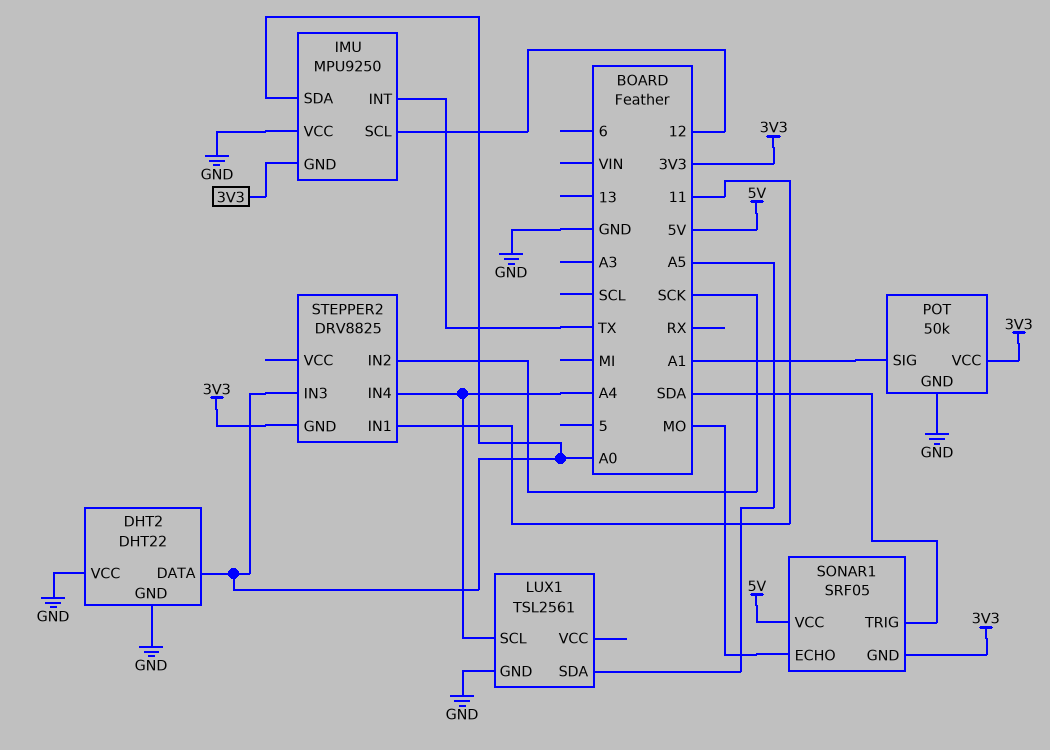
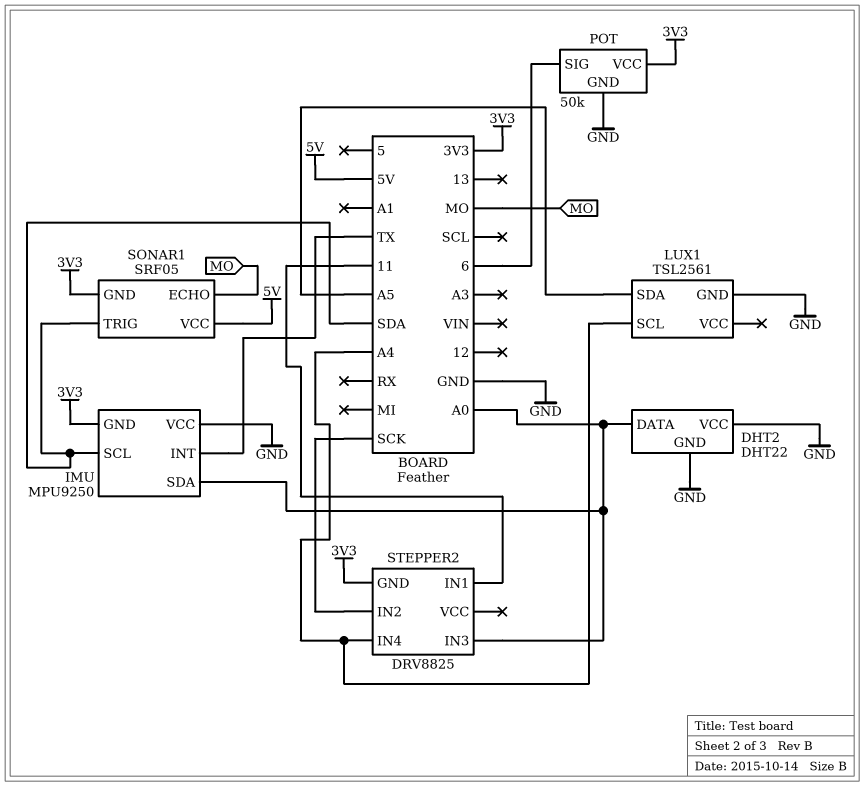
IMU pin SCL: 12 -> SDA
POT pin SIG: A1 -> 6

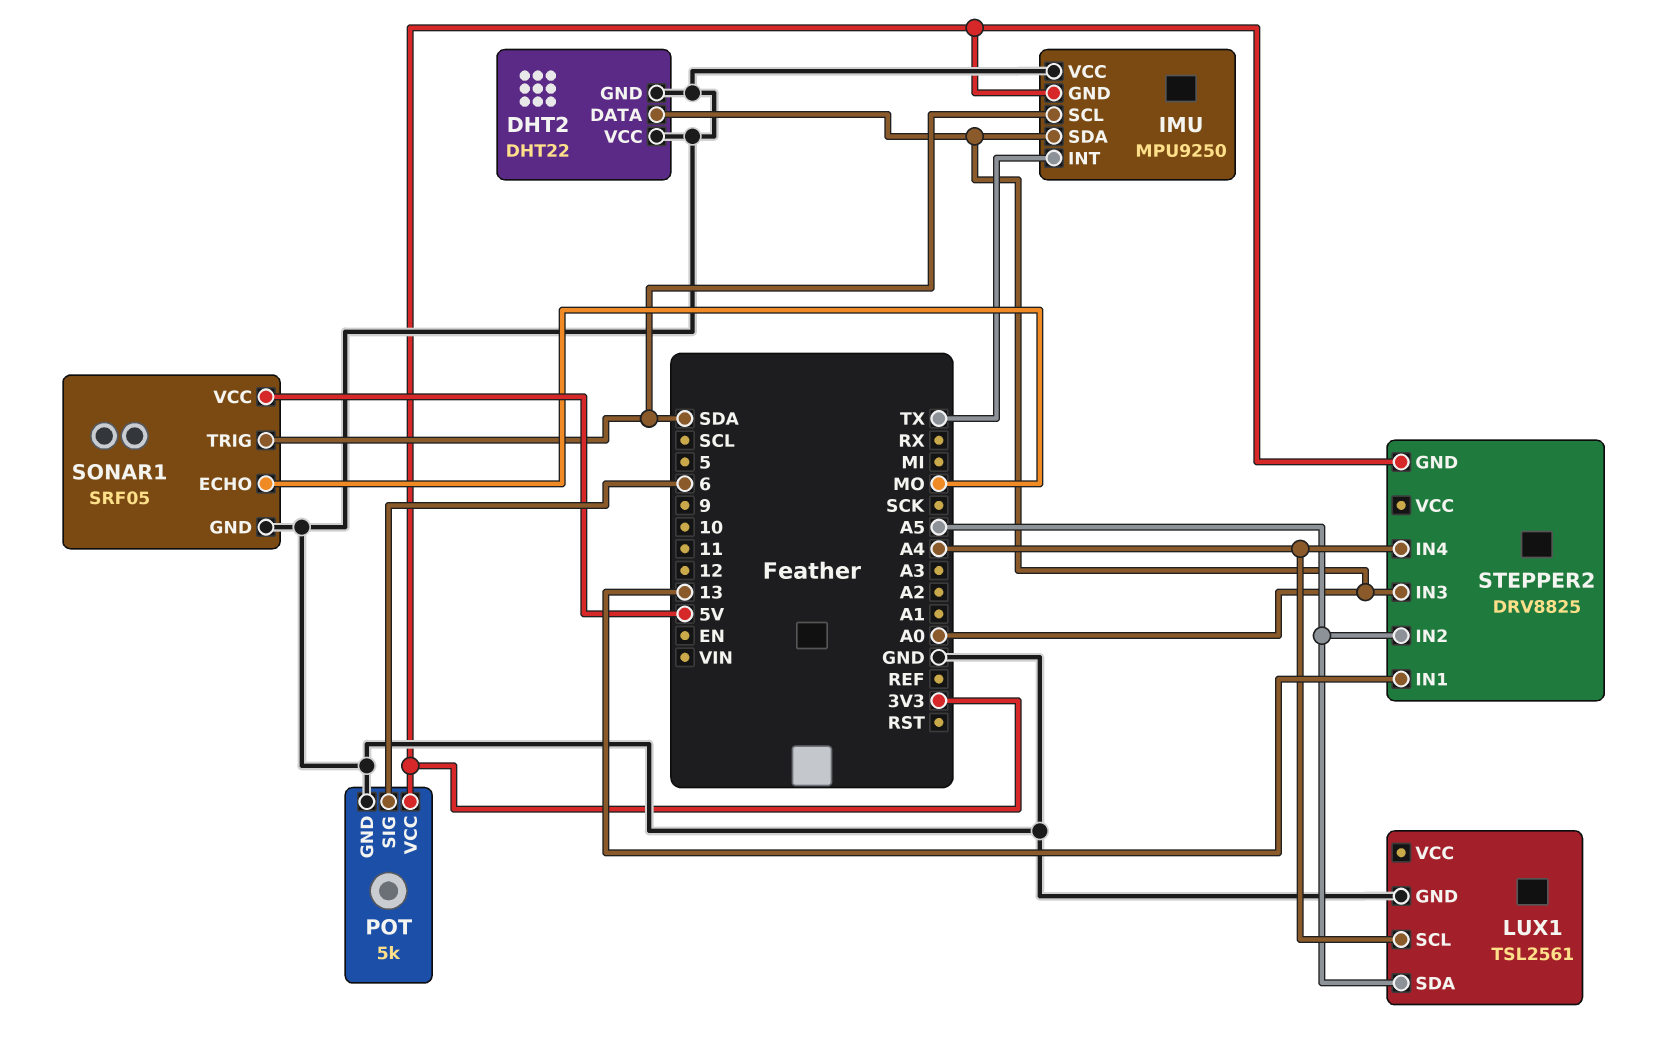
POT: 50k -> 5k
SONAR1 pin GND: 3V3 -> GND
STEPPER2 pin IN1: 11 -> 13
STEPPER2 pin IN2: SCK -> A5

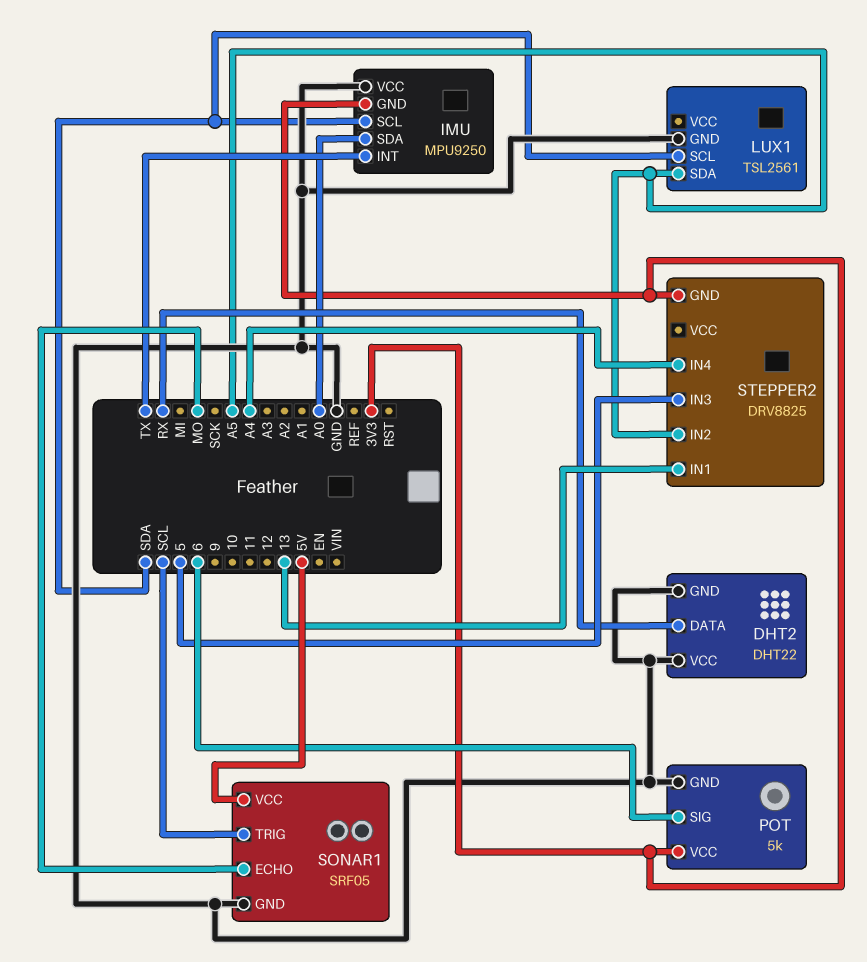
DHT2 pin DATA: A0 -> RX
LUX1 pin SCL: A4 -> SDA
SONAR1 pin TRIG: SDA -> SCL
STEPPER2 pin IN3: A0 -> 5

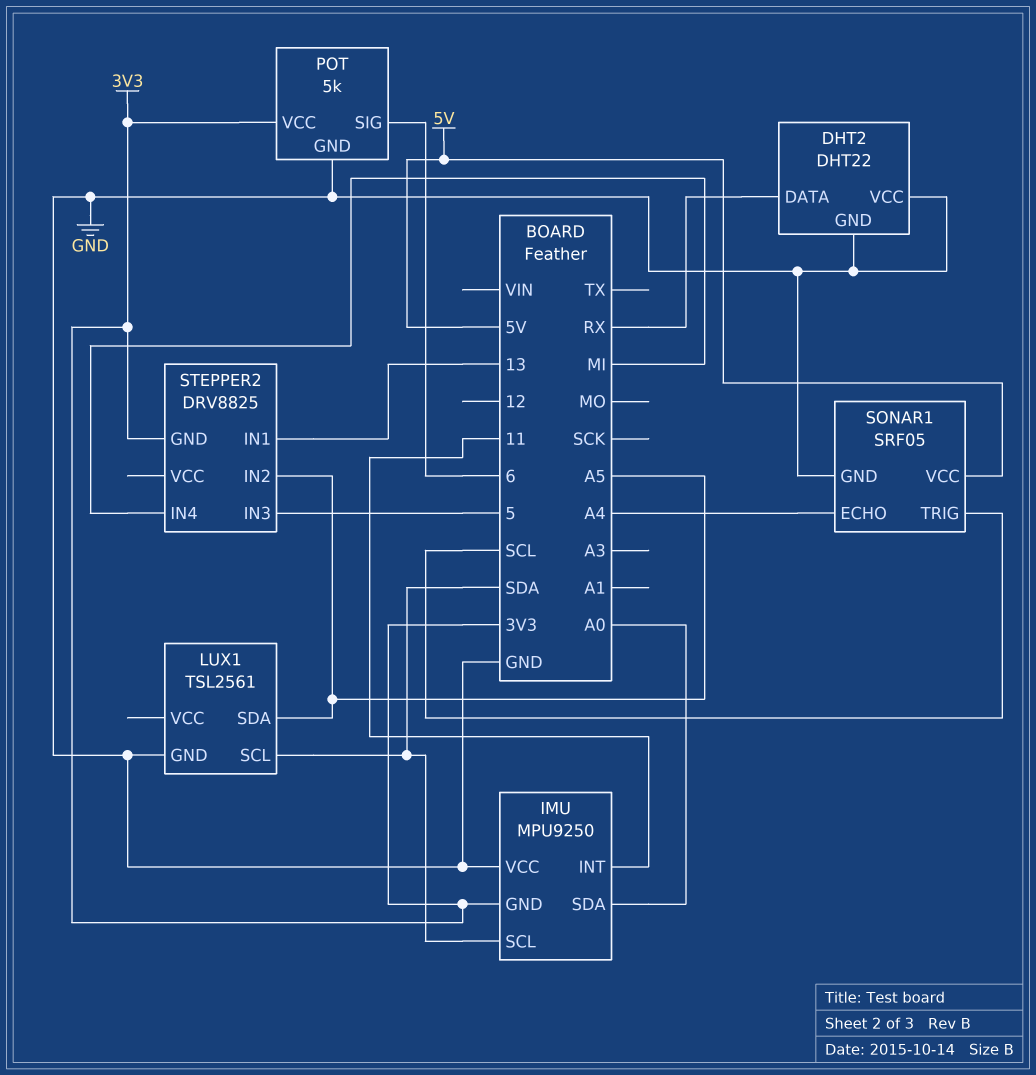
IMU pin INT: TX -> 11
SONAR1 pin ECHO: MO -> A4
STEPPER2 pin IN4: A4 -> MI

